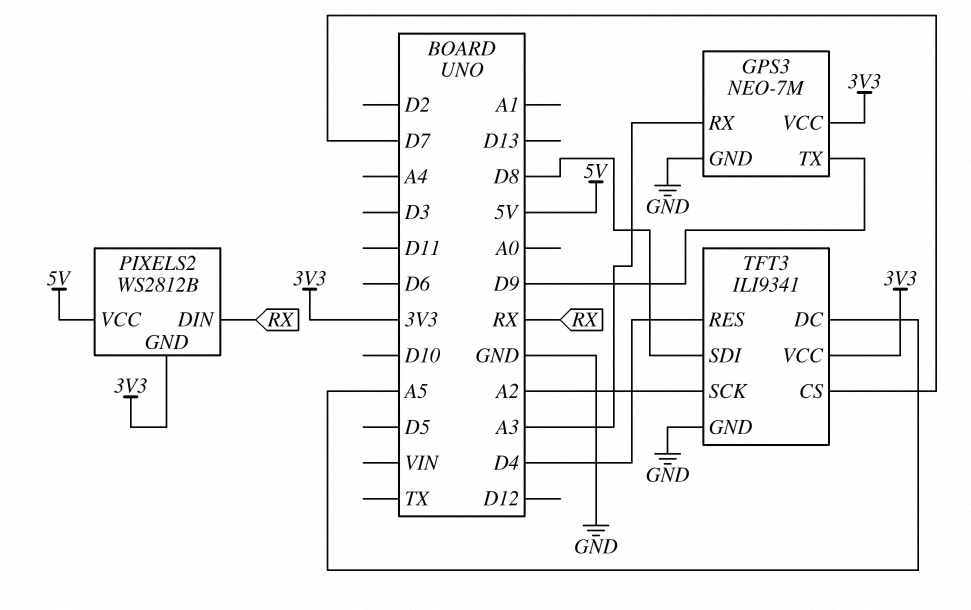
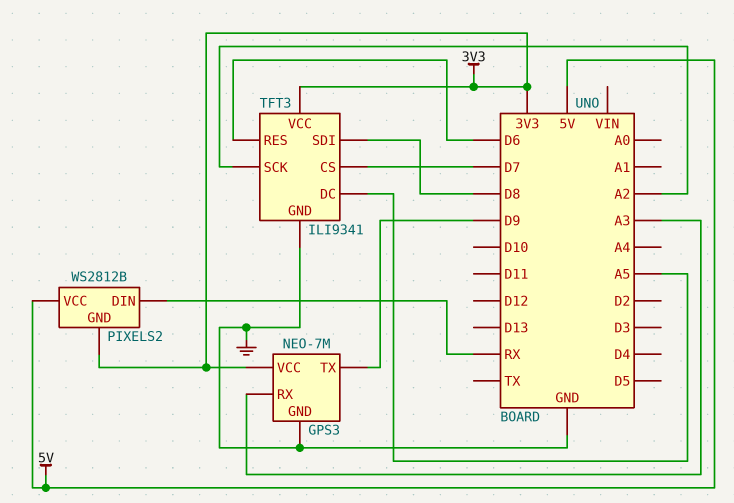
TFT3 pin RES: D4 -> D6

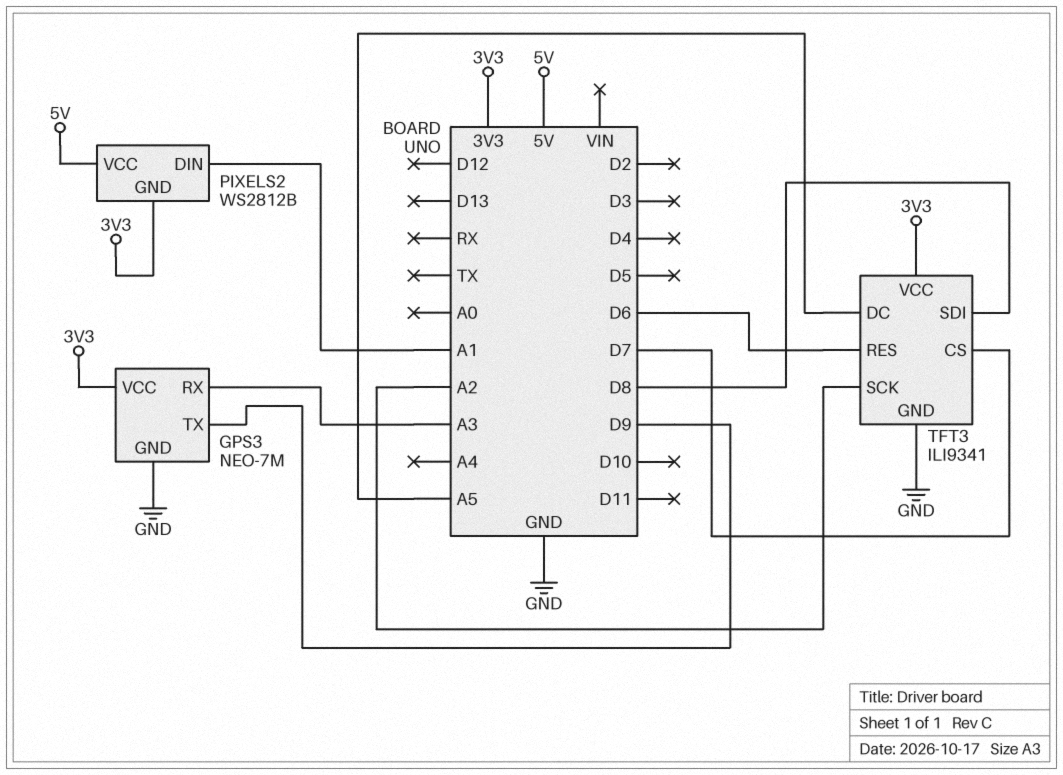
PIXELS2 pin DIN: RX -> A1

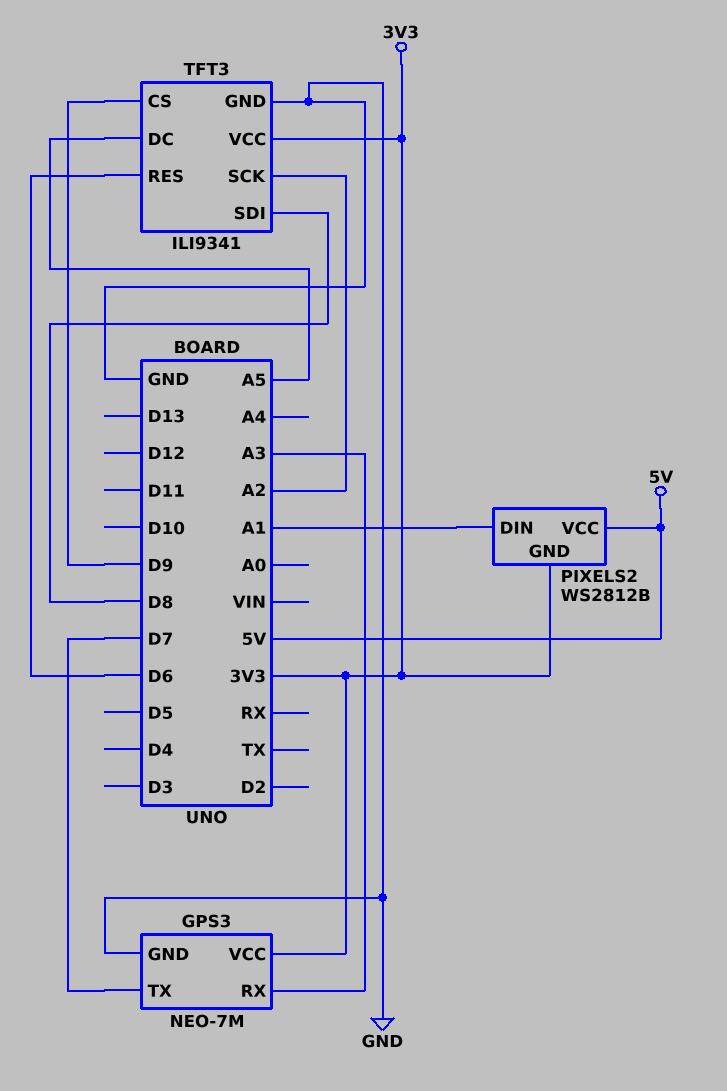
GPS3 pin TX: D9 -> D7
TFT3 pin CS: D7 -> D9

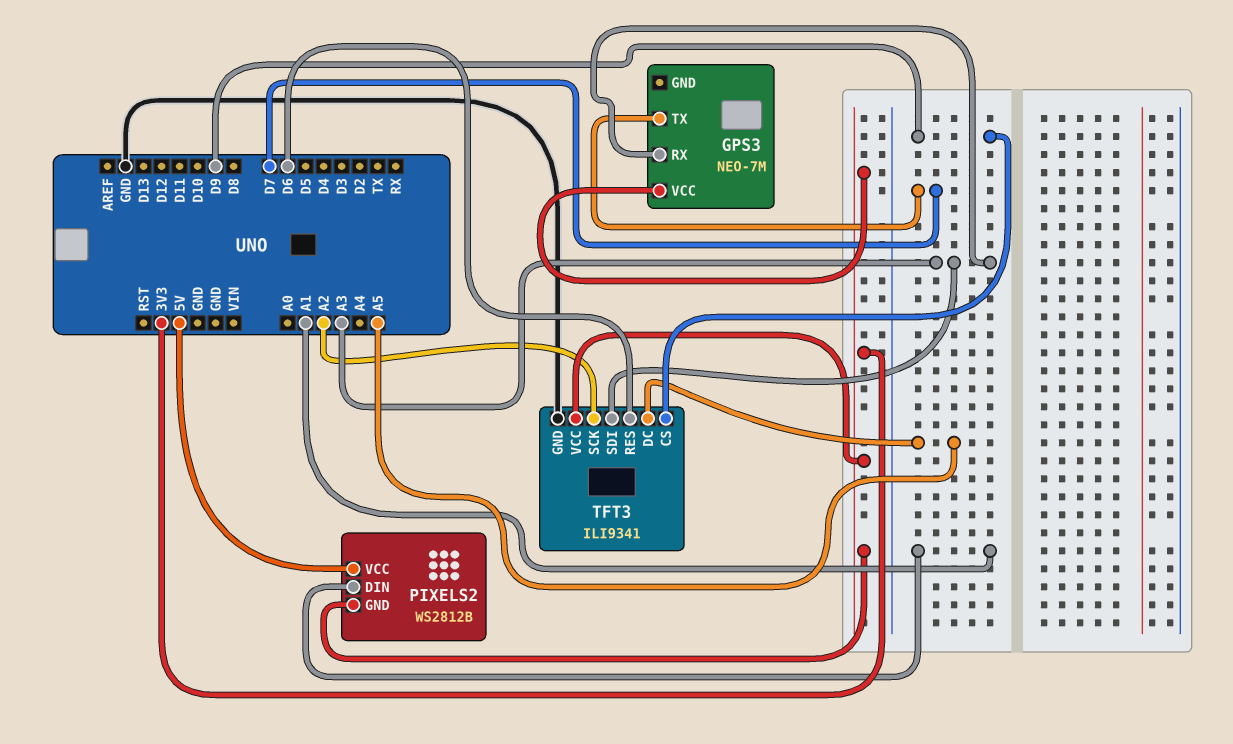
GPS3 pin GND: GND -> none
TFT3 pin SDI: D8 -> A3

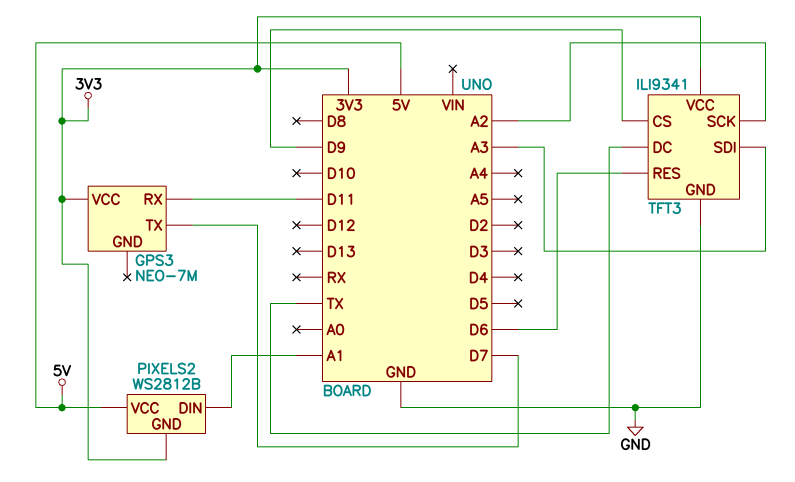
GPS3 pin RX: A3 -> D11
TFT3 pin DC: A5 -> TX

